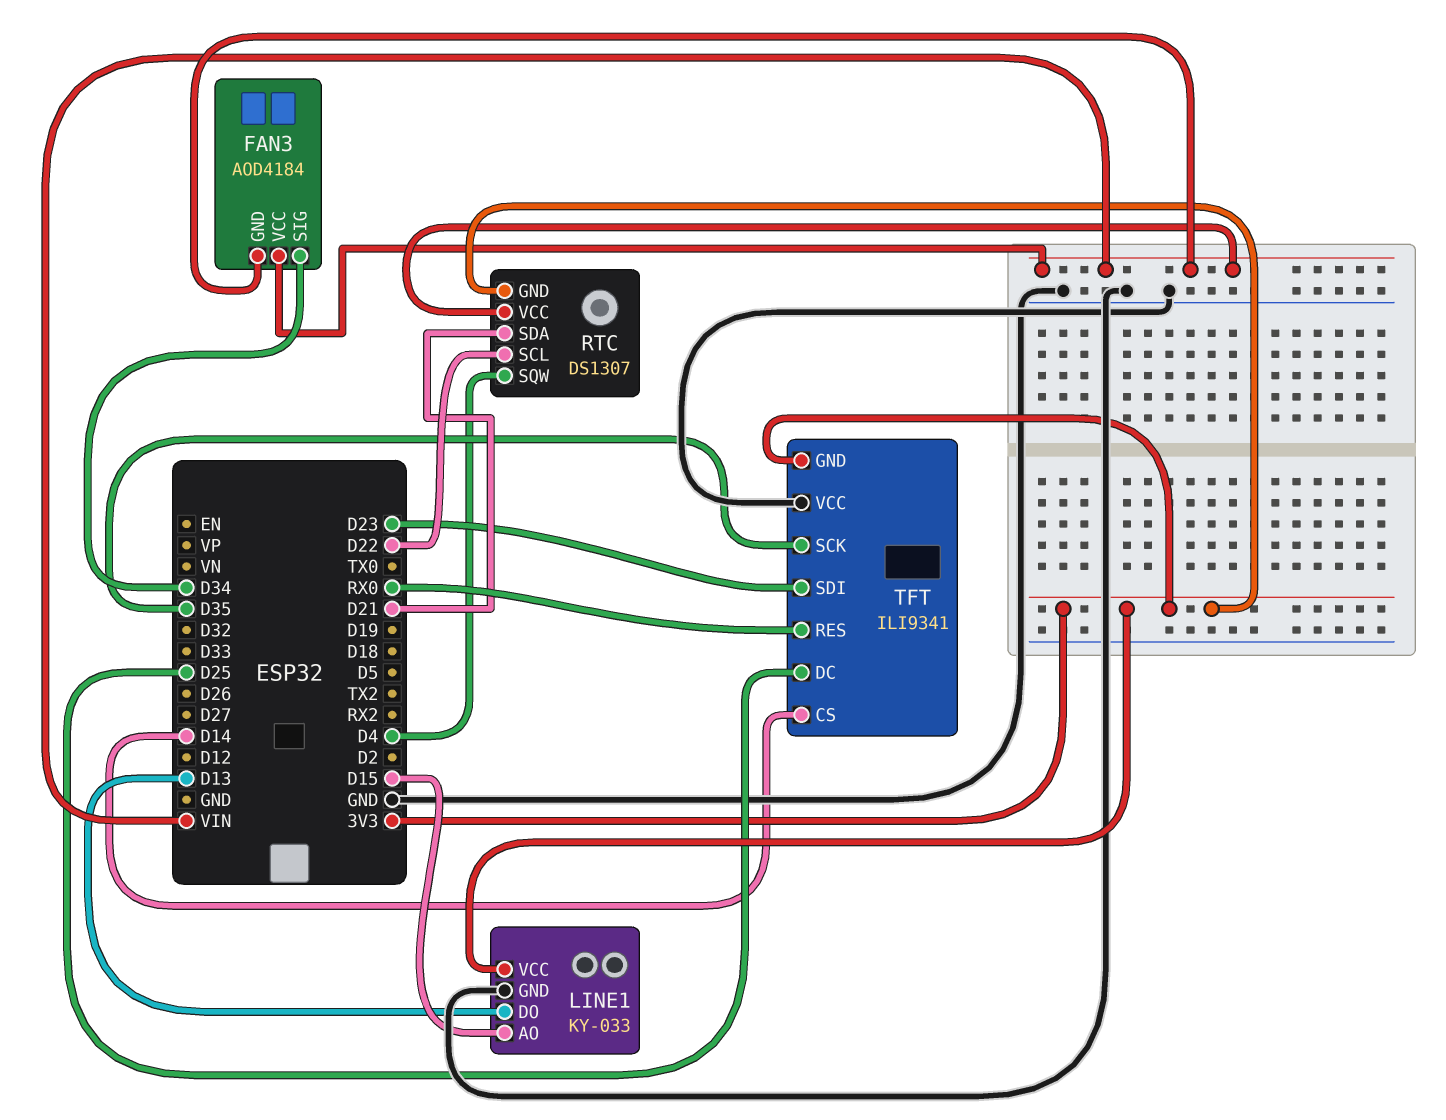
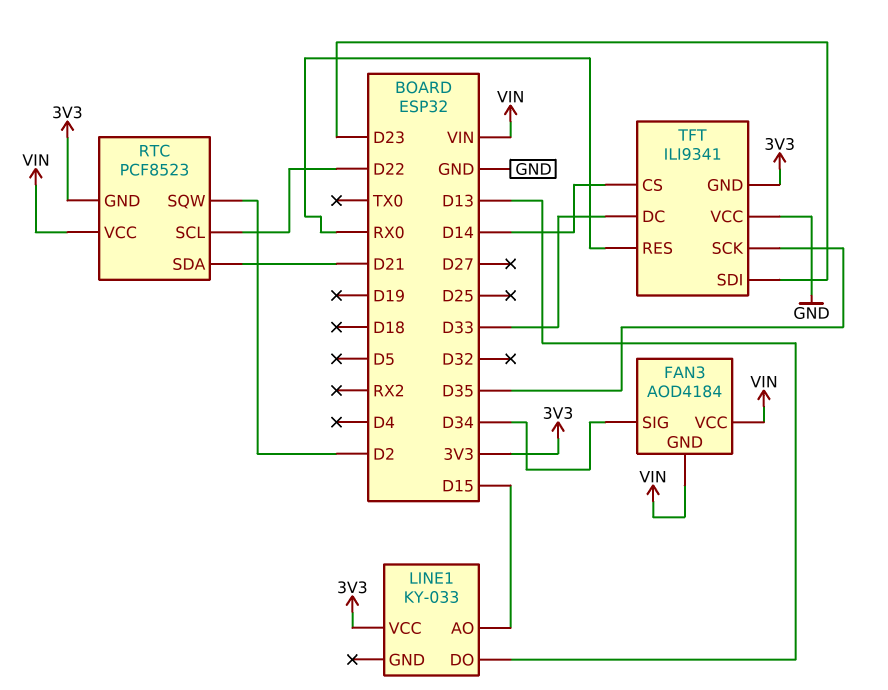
LINE1 pin GND: GND -> none
RTC: DS1307 -> PCF8523
RTC pin SQW: D4 -> D2
TFT pin DC: D25 -> D33

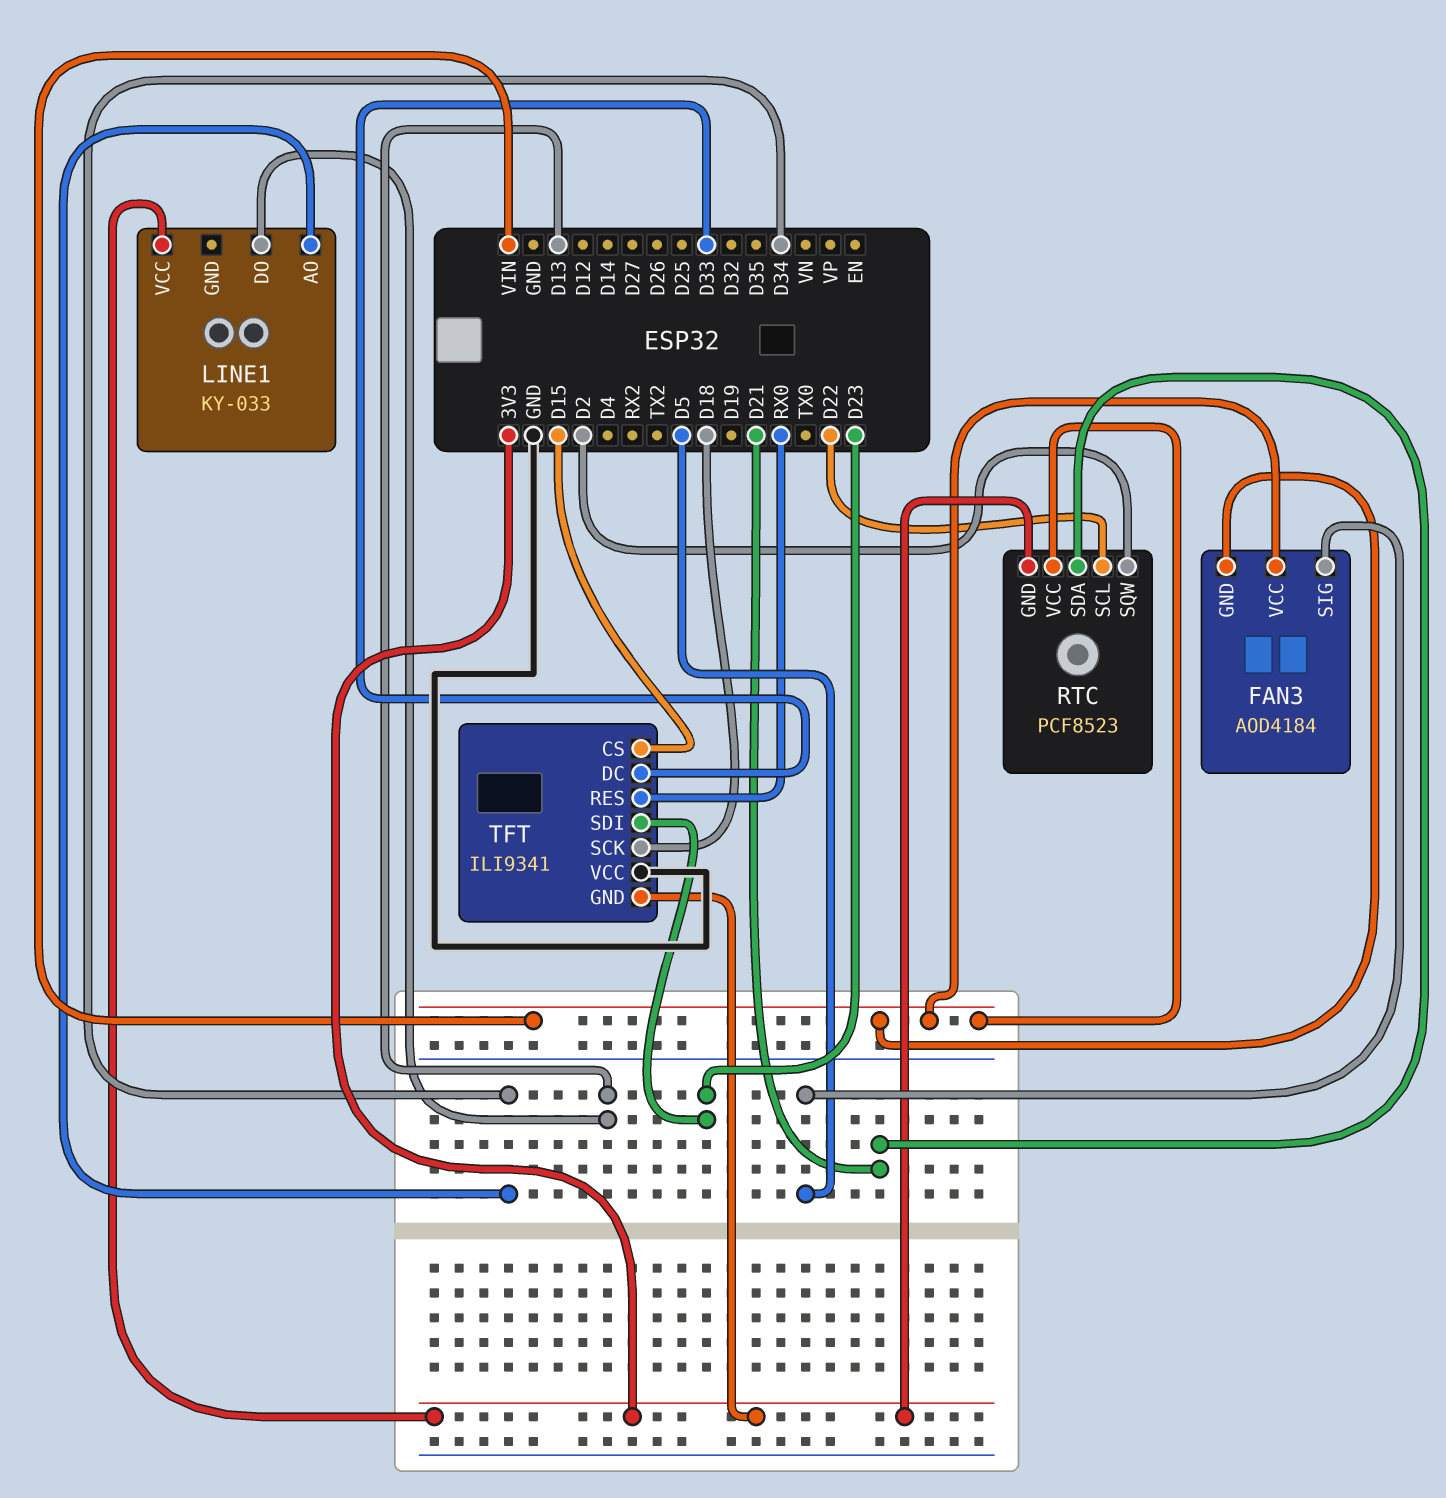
FAN3 pin SIG: D34 -> D5
LINE1 pin AO: D15 -> D34
TFT pin CS: D14 -> D15
TFT pin SCK: D35 -> D18

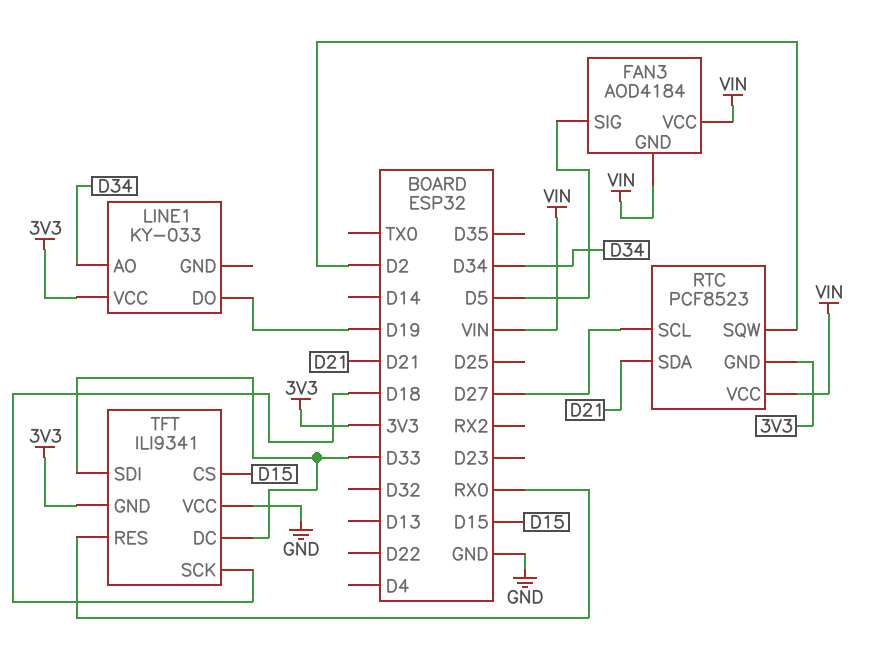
LINE1 pin DO: D13 -> D19
RTC pin SCL: D22 -> D27
TFT pin SDI: D23 -> D33

